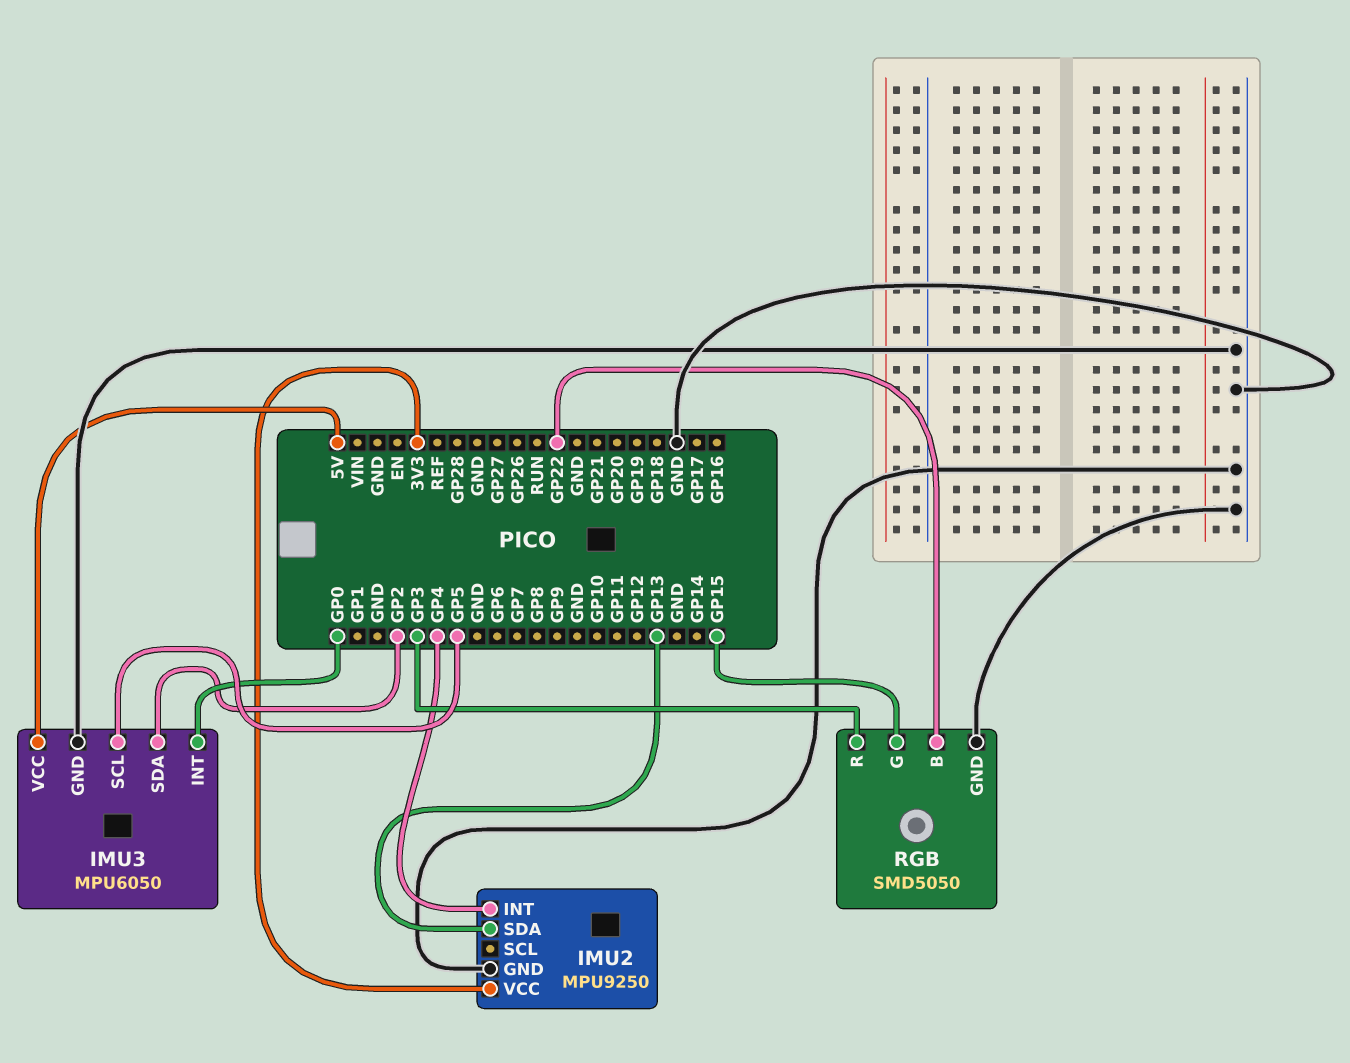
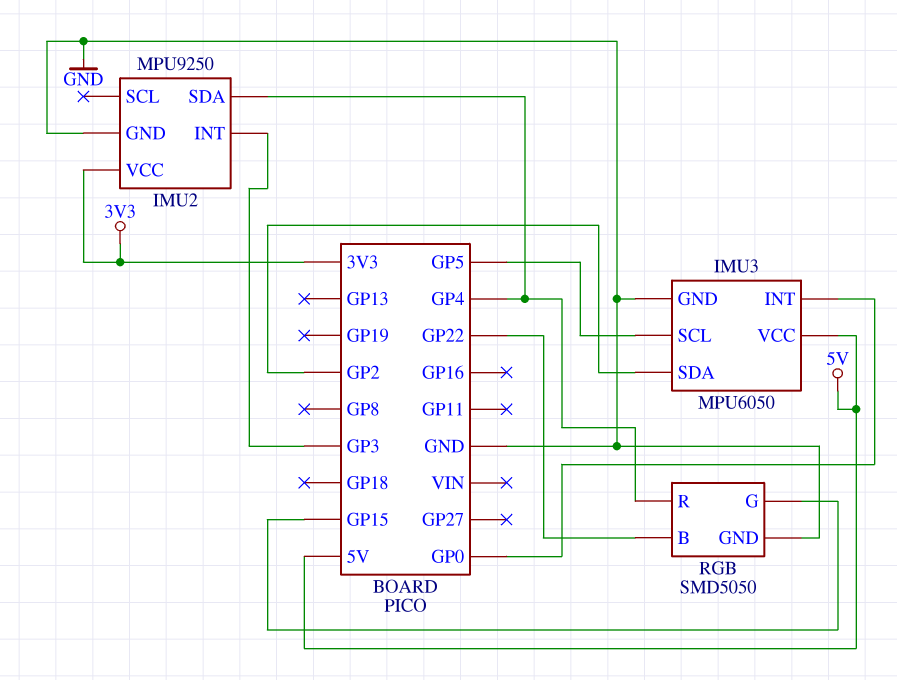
IMU2 pin INT: GP4 -> GP3
IMU2 pin SDA: GP13 -> GP4
RGB pin R: GP3 -> GP4

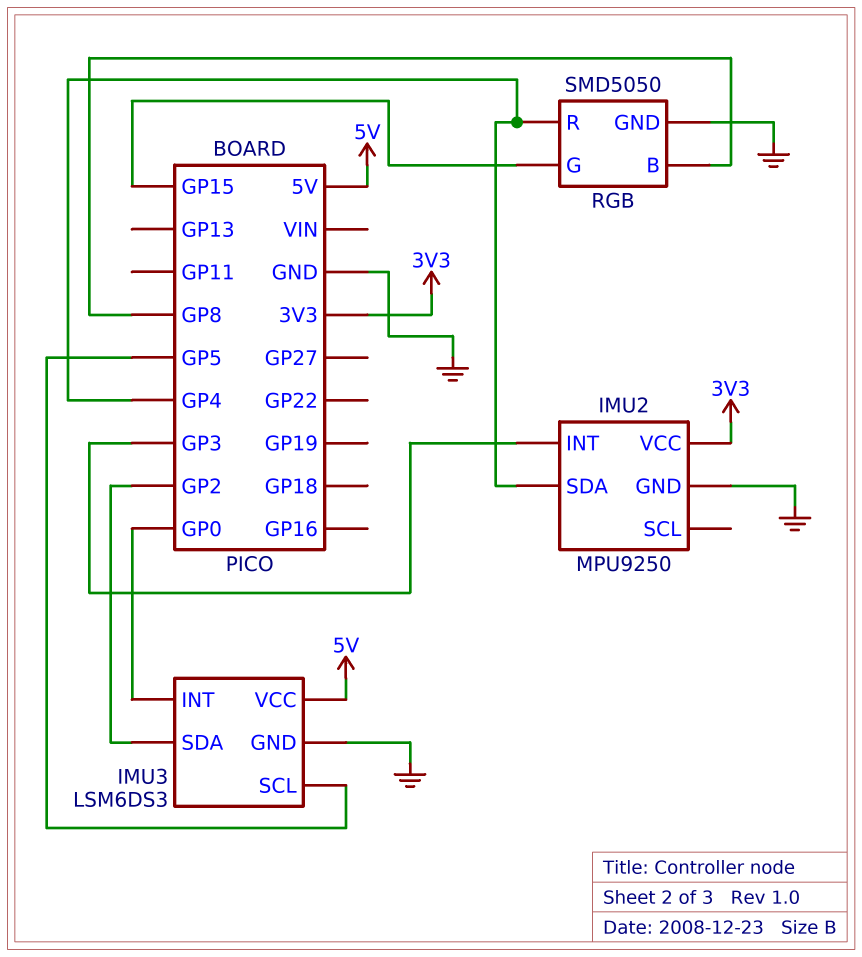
IMU3: MPU6050 -> LSM6DS3
RGB pin B: GP22 -> GP8

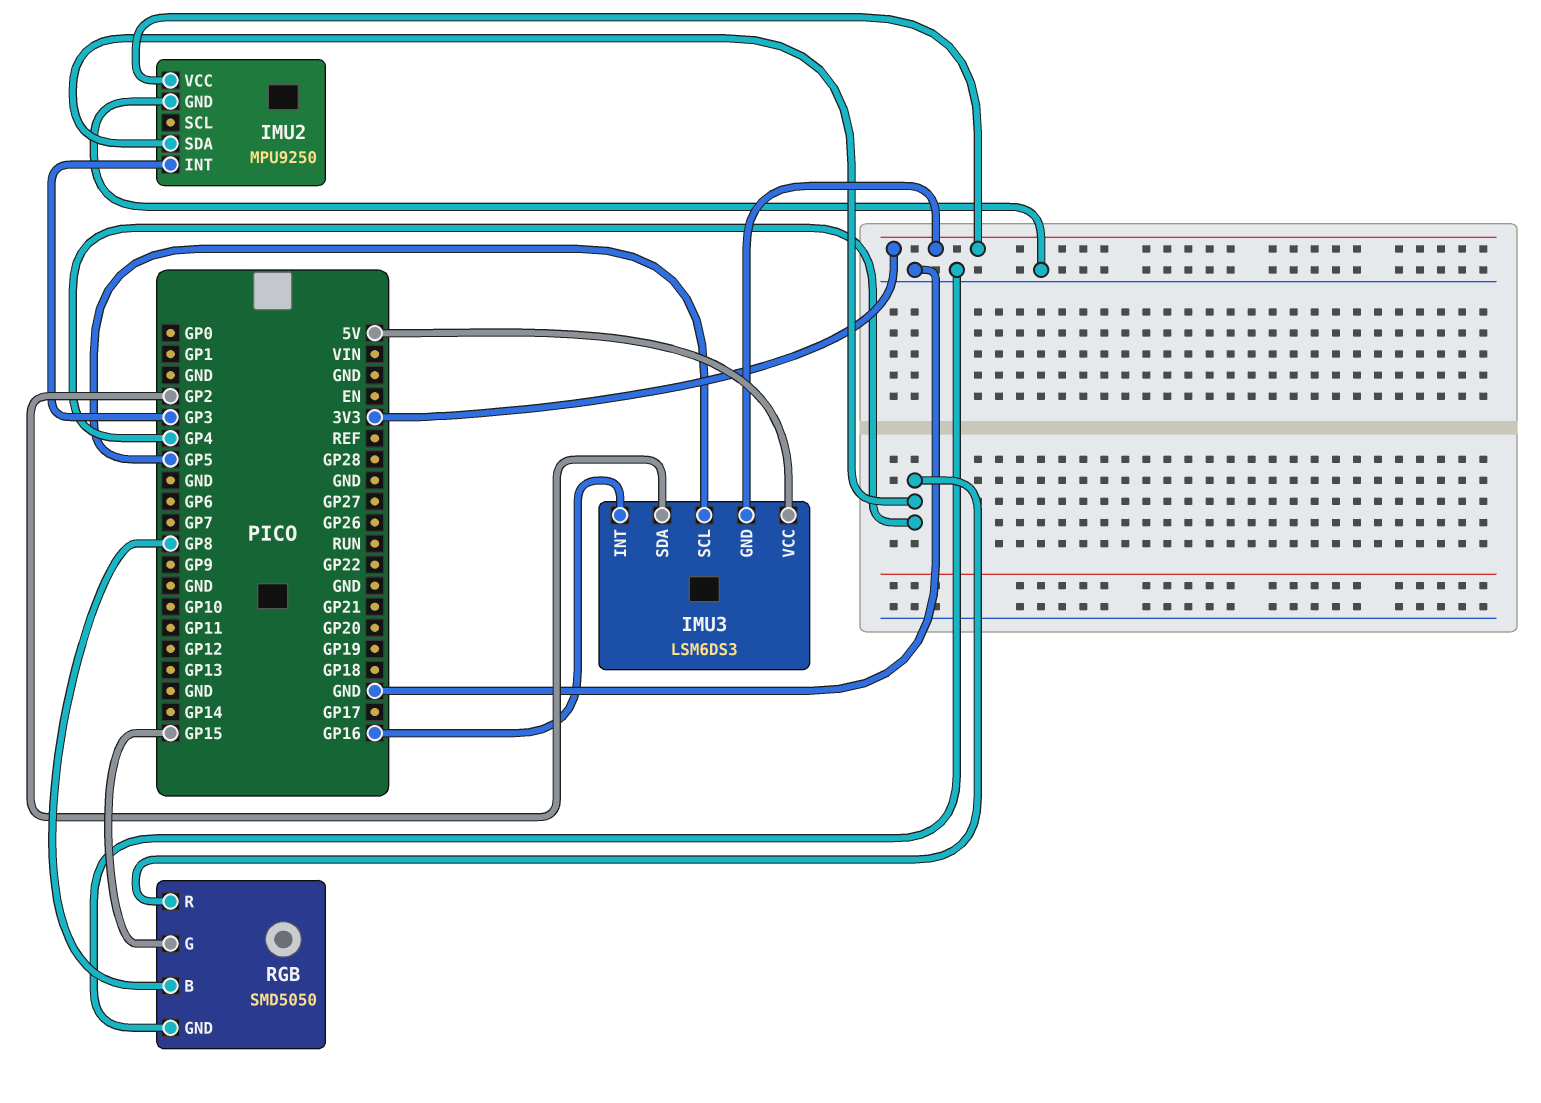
IMU3 pin GND: GND -> 3V3
IMU3 pin INT: GP0 -> GP16

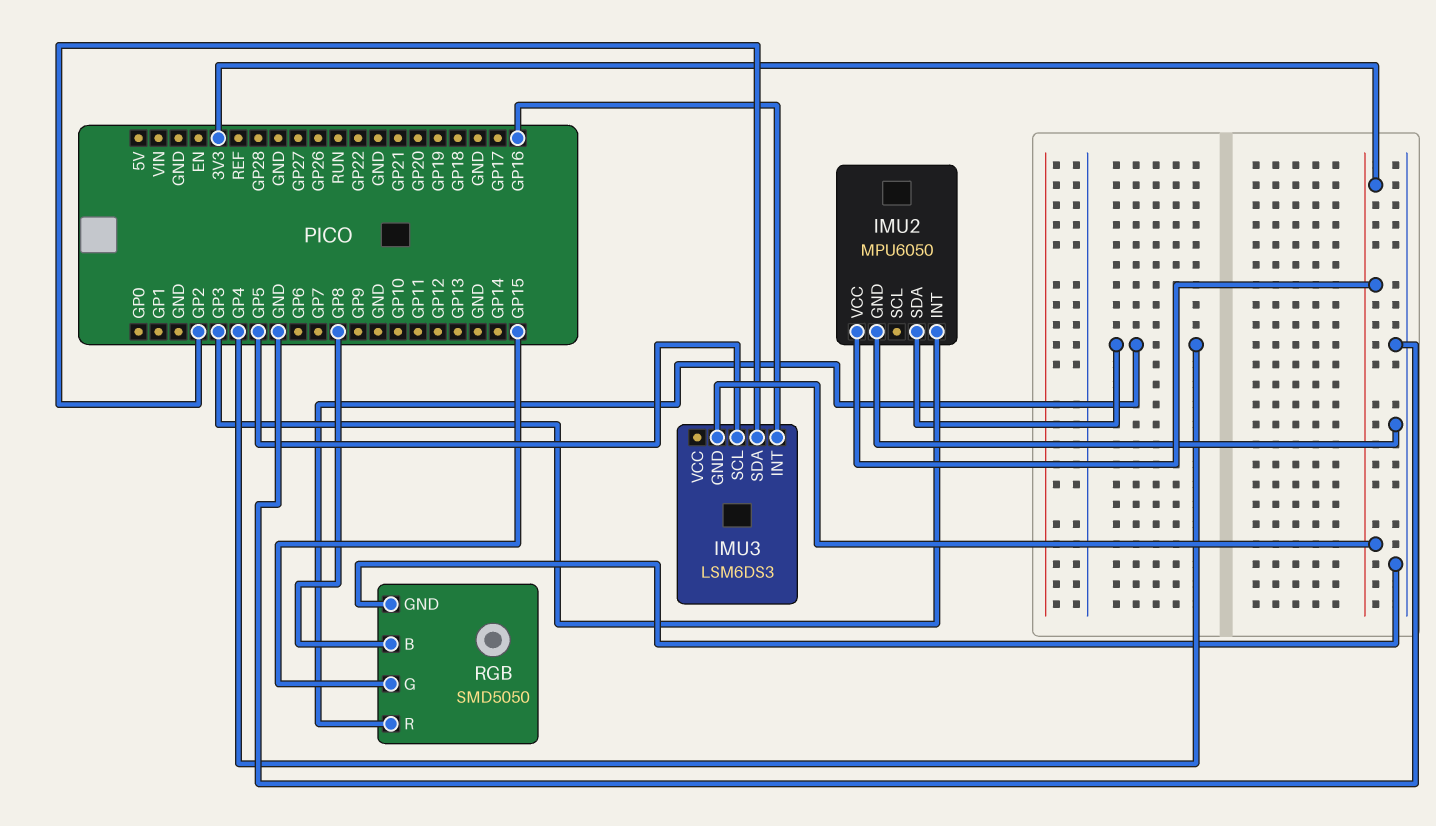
IMU2: MPU9250 -> MPU6050
IMU3 pin VCC: 5V -> none

